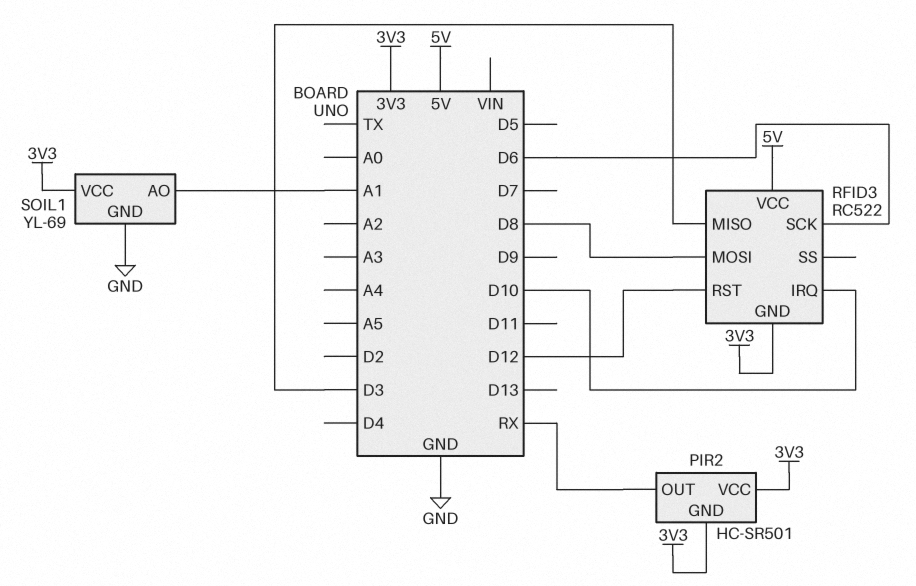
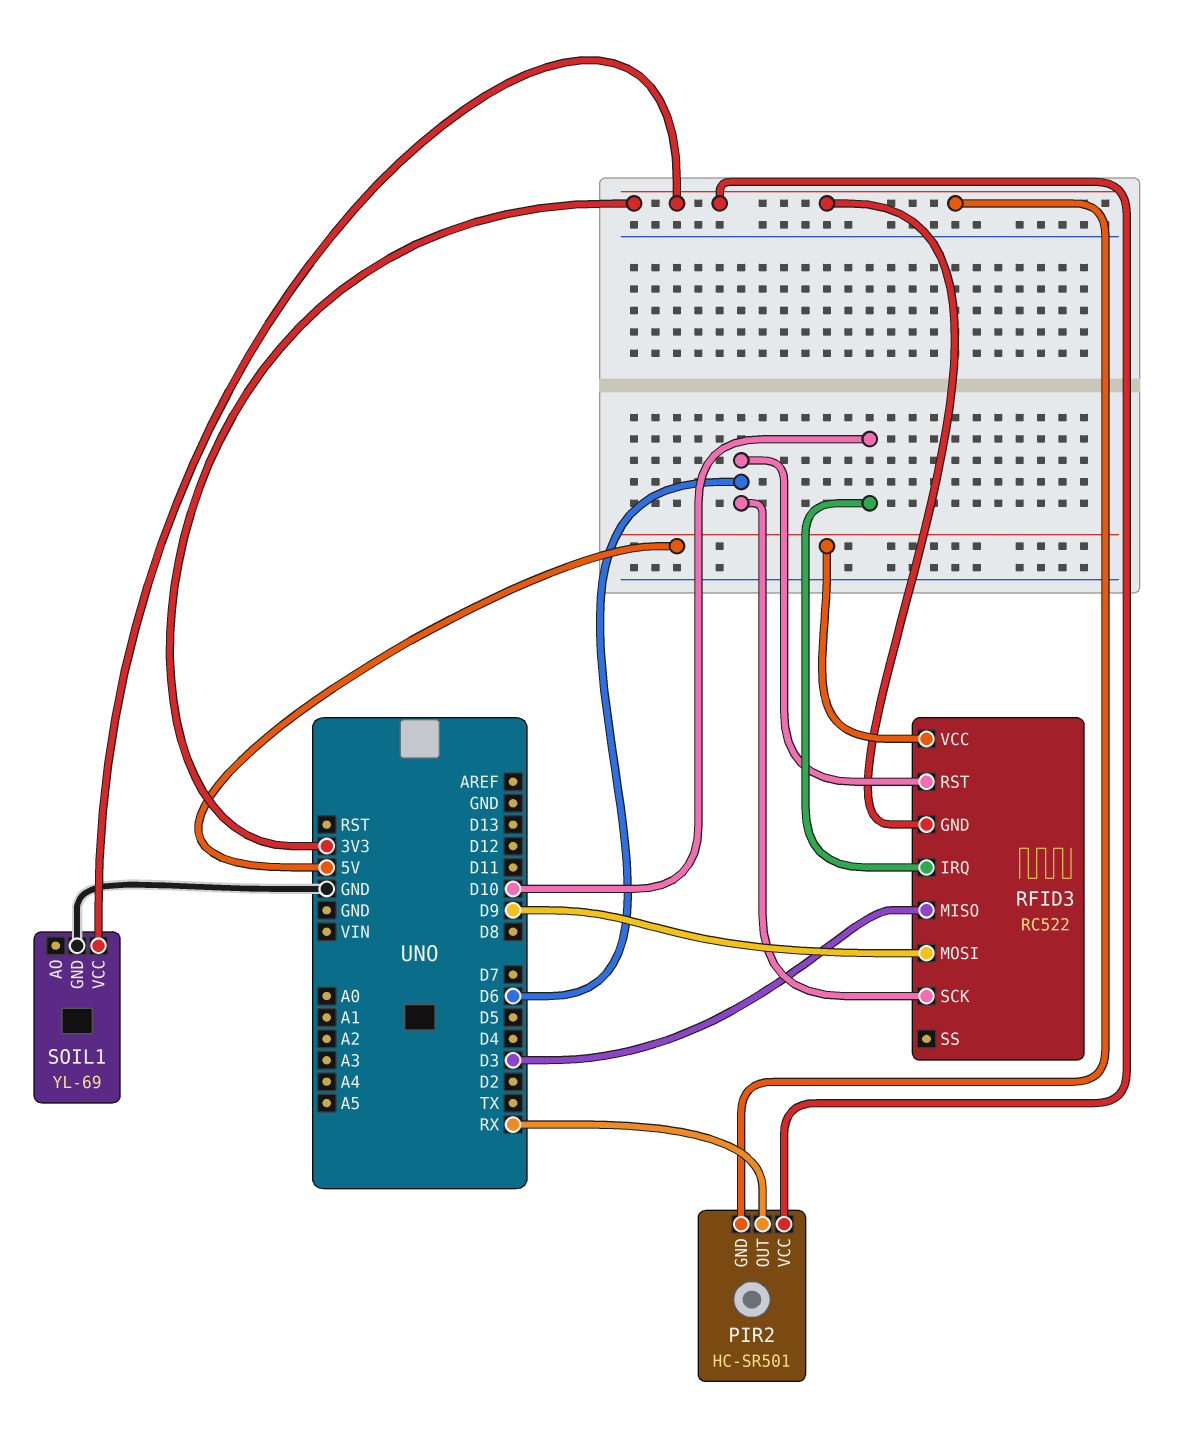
RFID3 pin MOSI: D8 -> D9
RFID3 pin RST: D12 -> D6
SOIL1 pin AO: A1 -> none

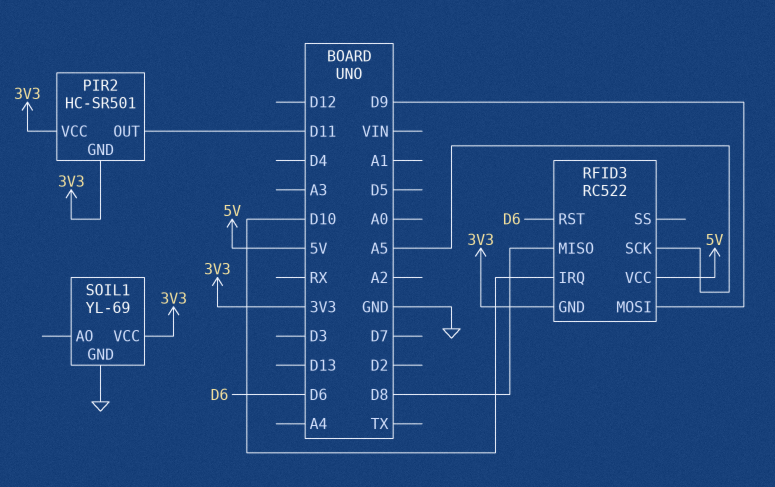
PIR2 pin OUT: RX -> D11
RFID3 pin MISO: D3 -> D8
RFID3 pin SCK: D6 -> A5

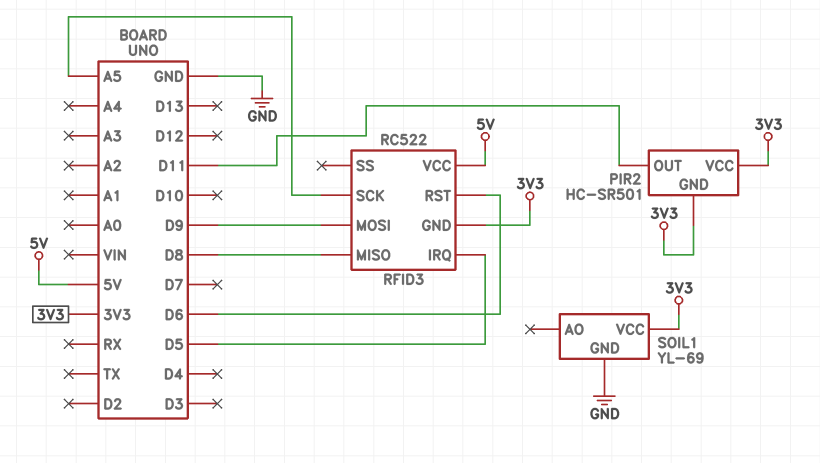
RFID3 pin IRQ: D10 -> D5

